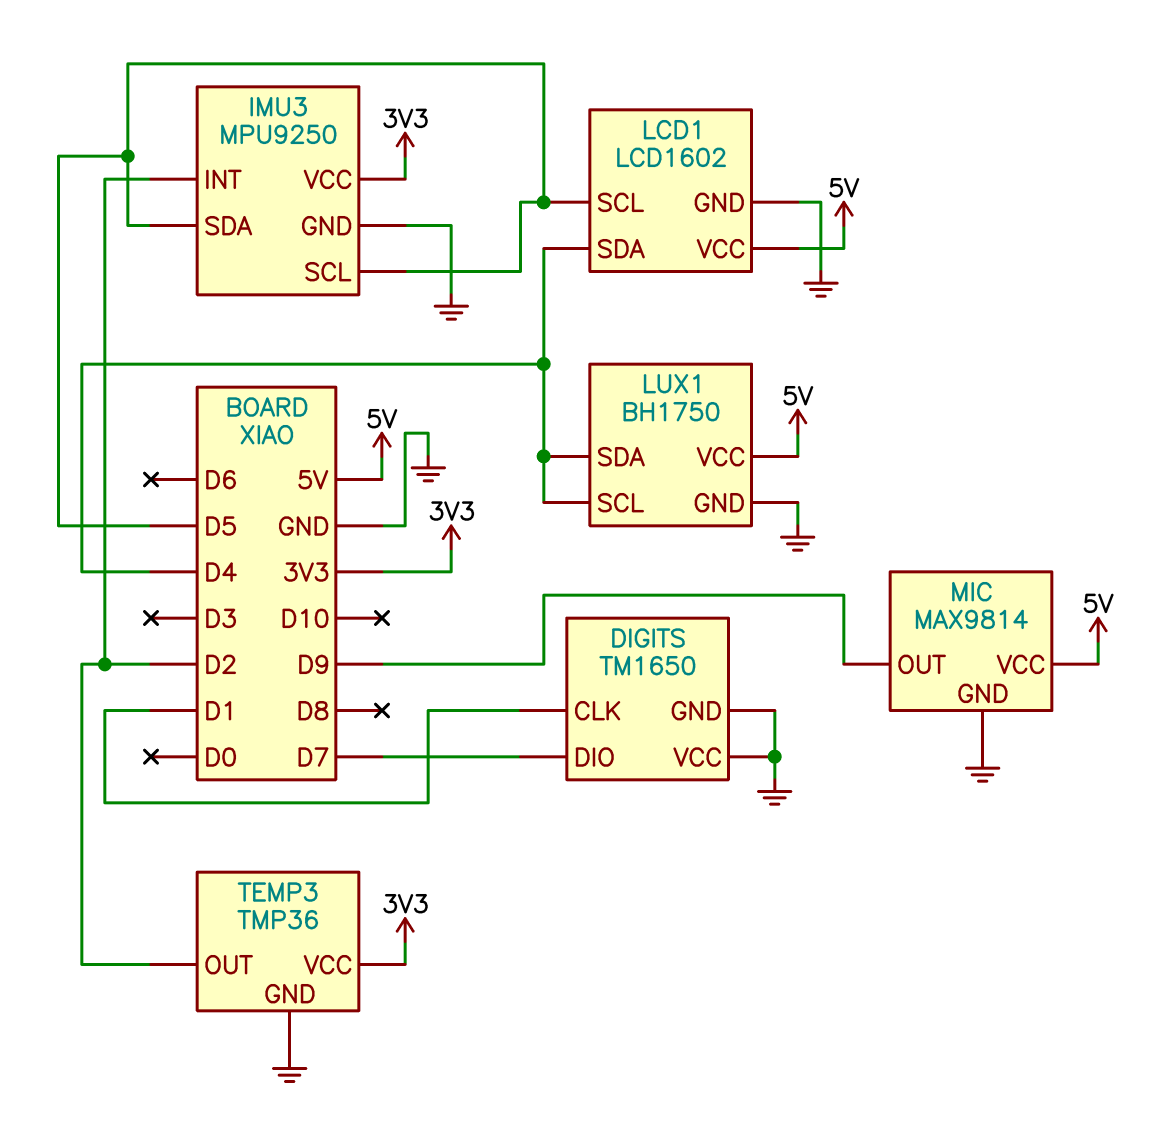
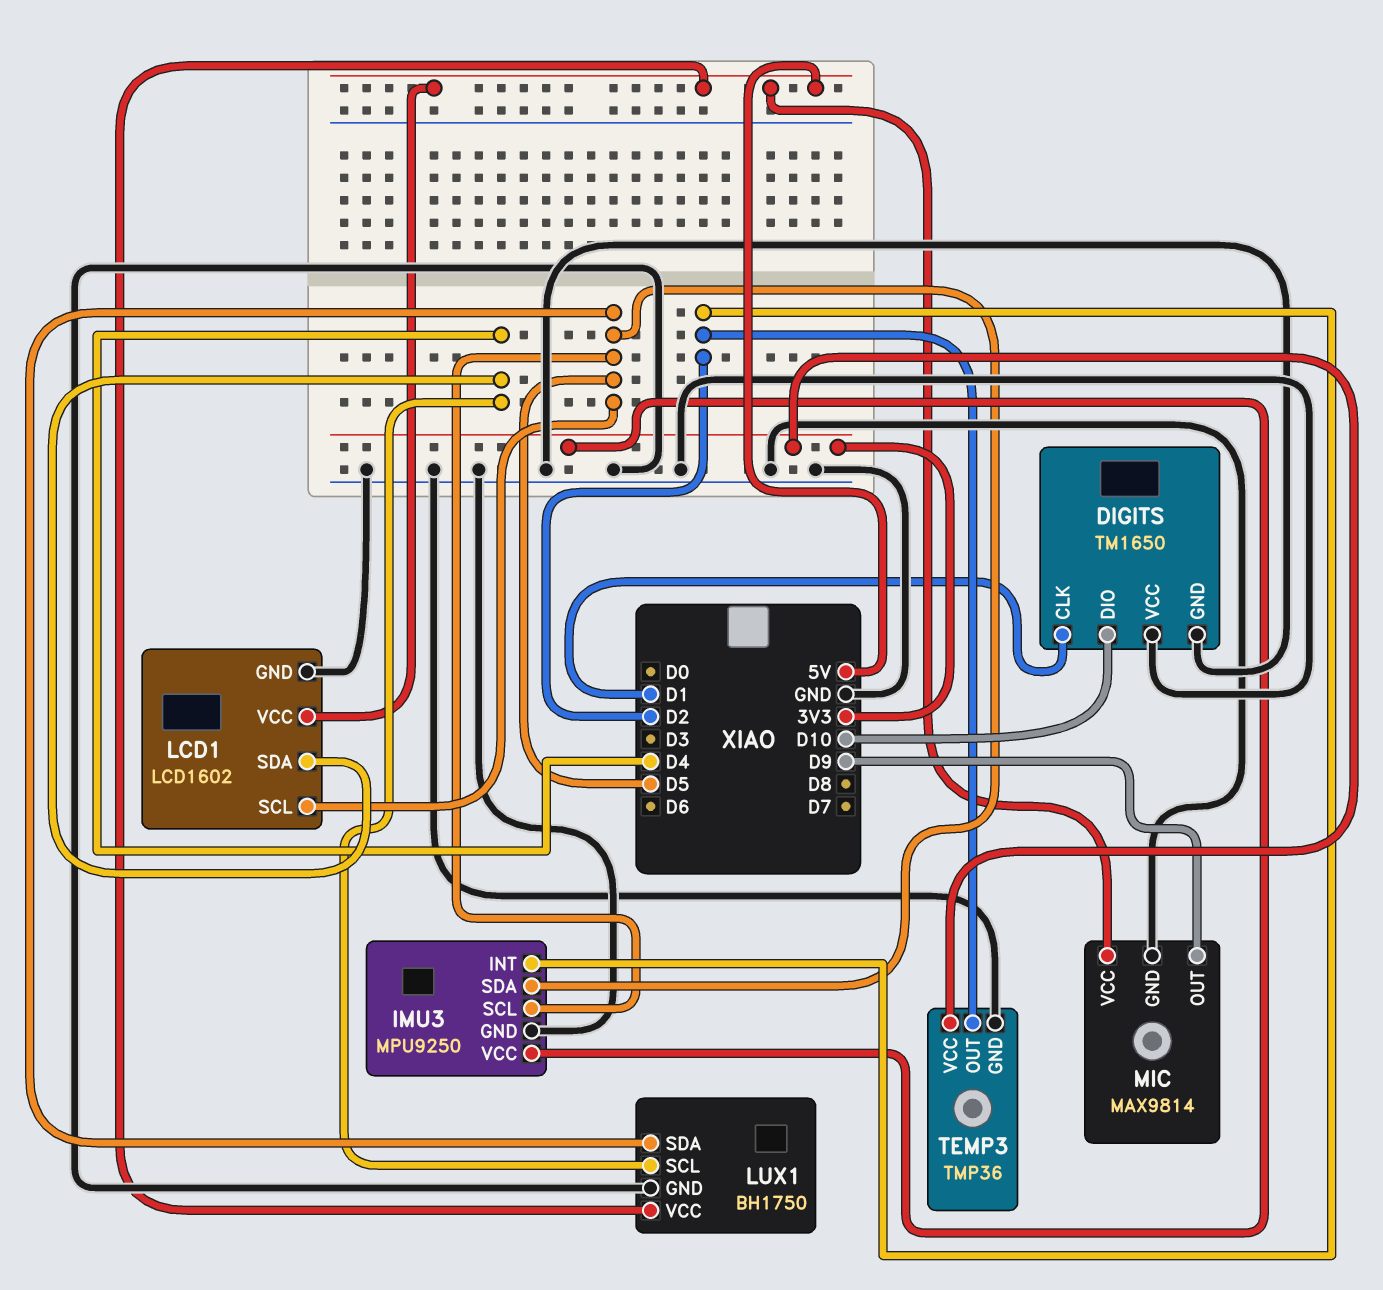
DIGITS pin DIO: D7 -> D10
LUX1 pin SDA: D4 -> D5

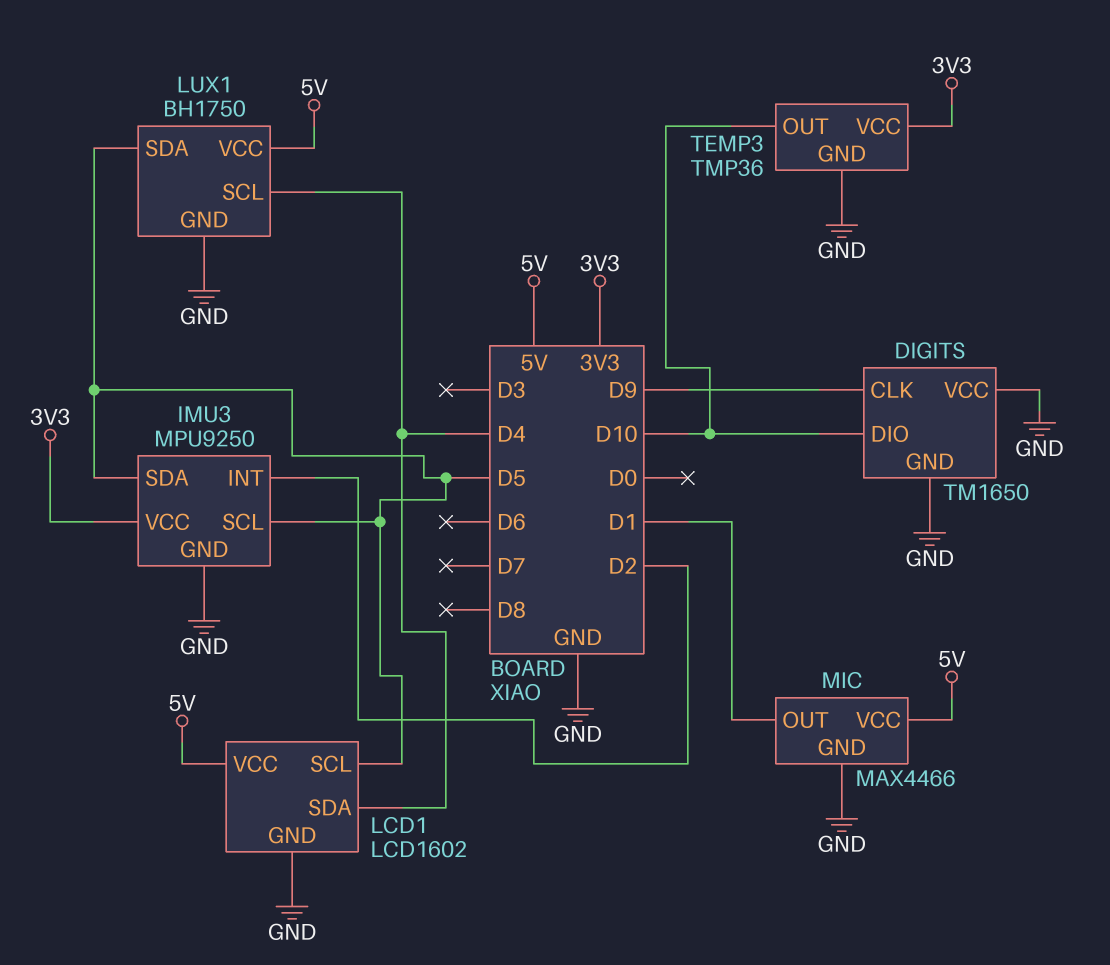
DIGITS pin CLK: D1 -> D9
MIC: MAX9814 -> MAX4466
MIC pin OUT: D9 -> D1
TEMP3 pin OUT: D2 -> D10

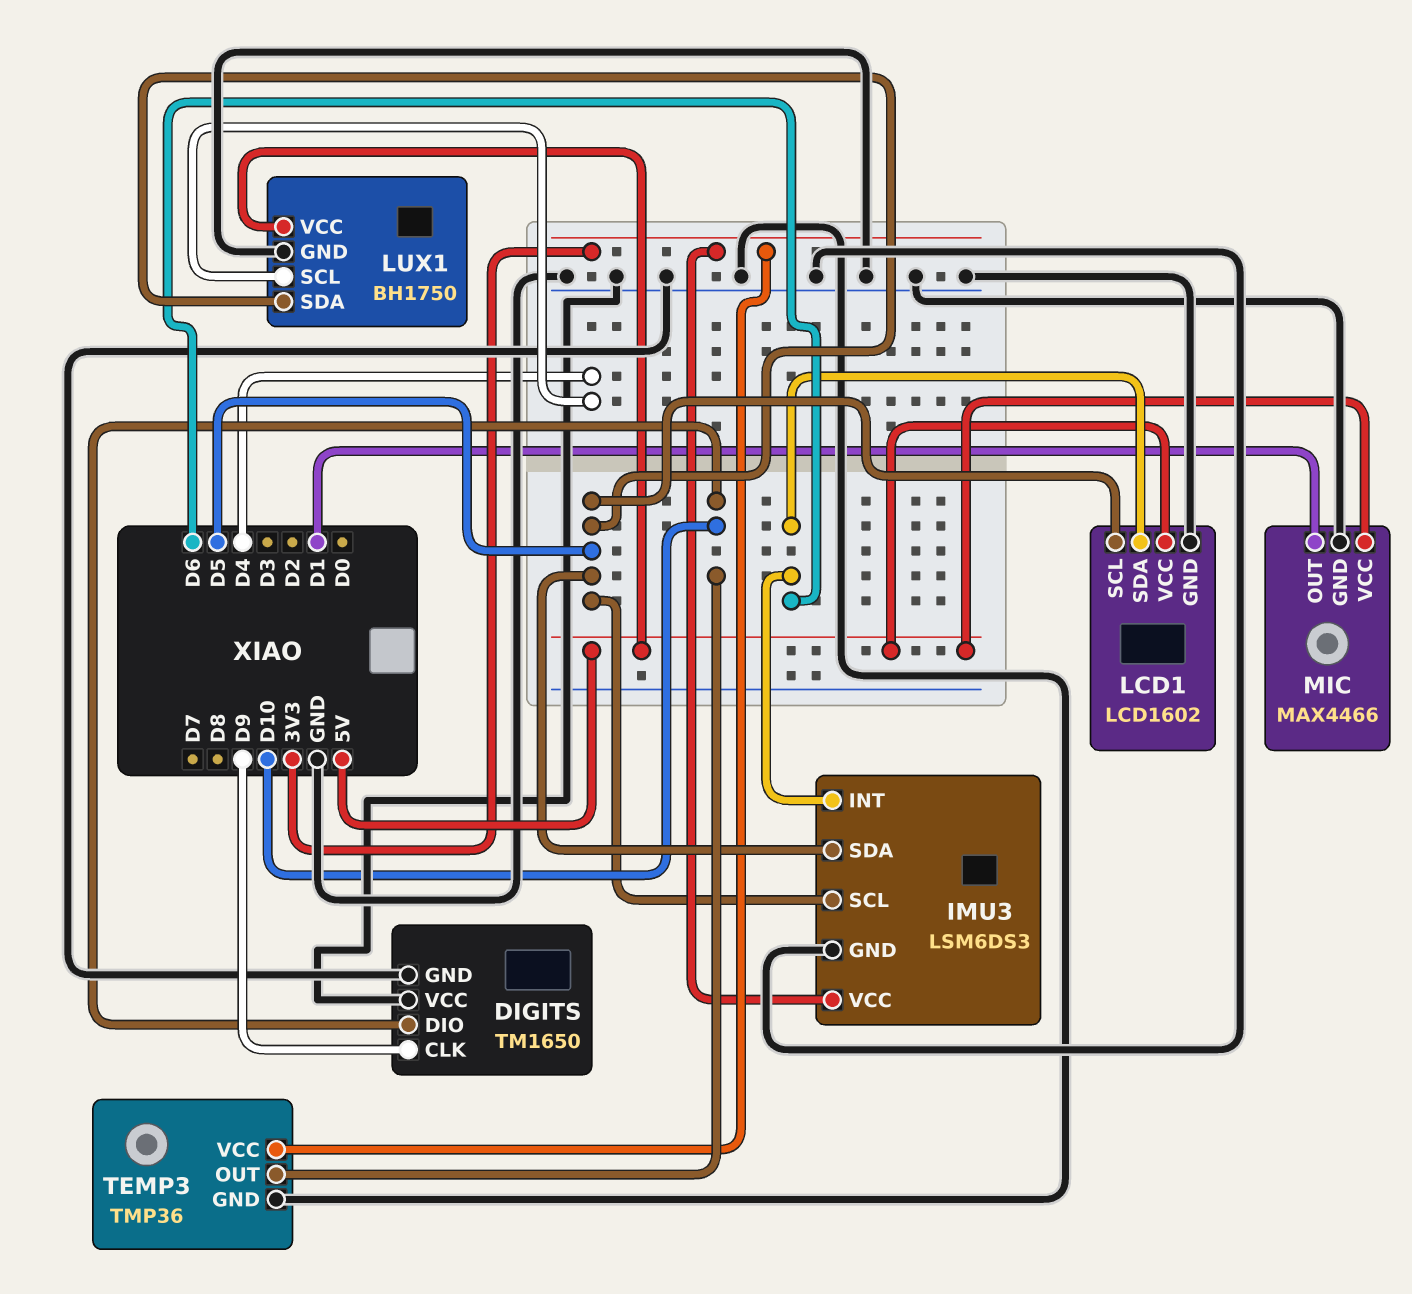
IMU3: MPU9250 -> LSM6DS3
IMU3 pin INT: D2 -> D6
LCD1 pin SDA: D4 -> D6

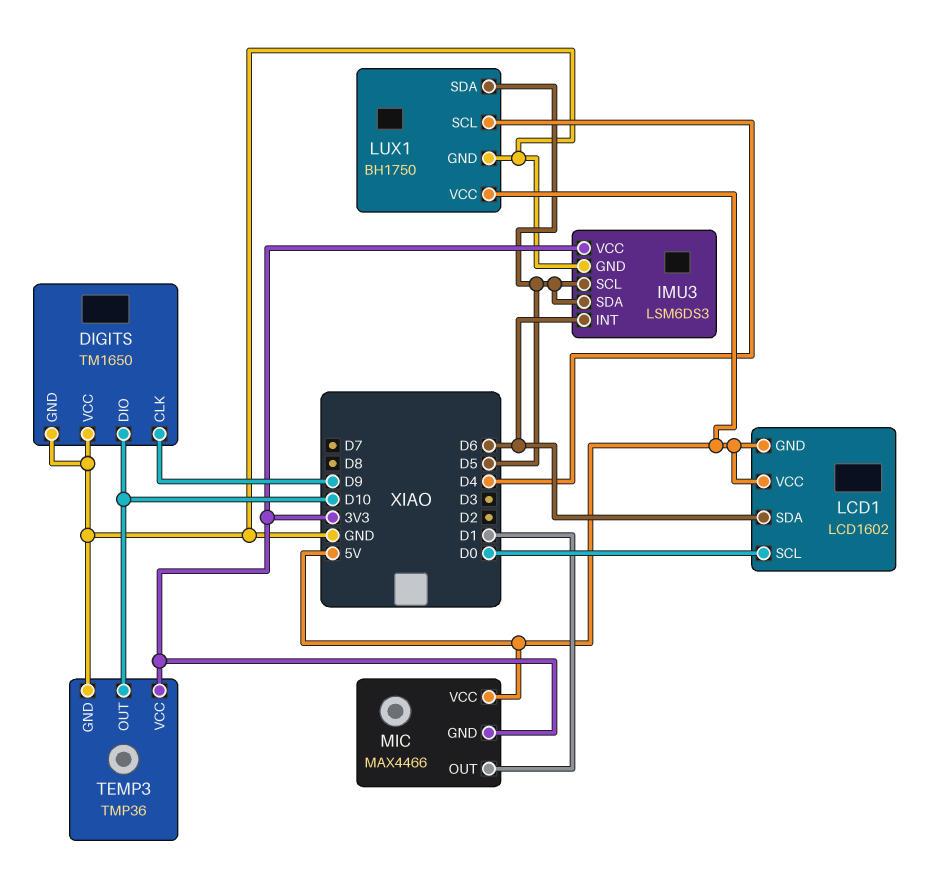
LCD1 pin GND: GND -> 5V
LCD1 pin SCL: D5 -> D0
MIC pin GND: GND -> 3V3

